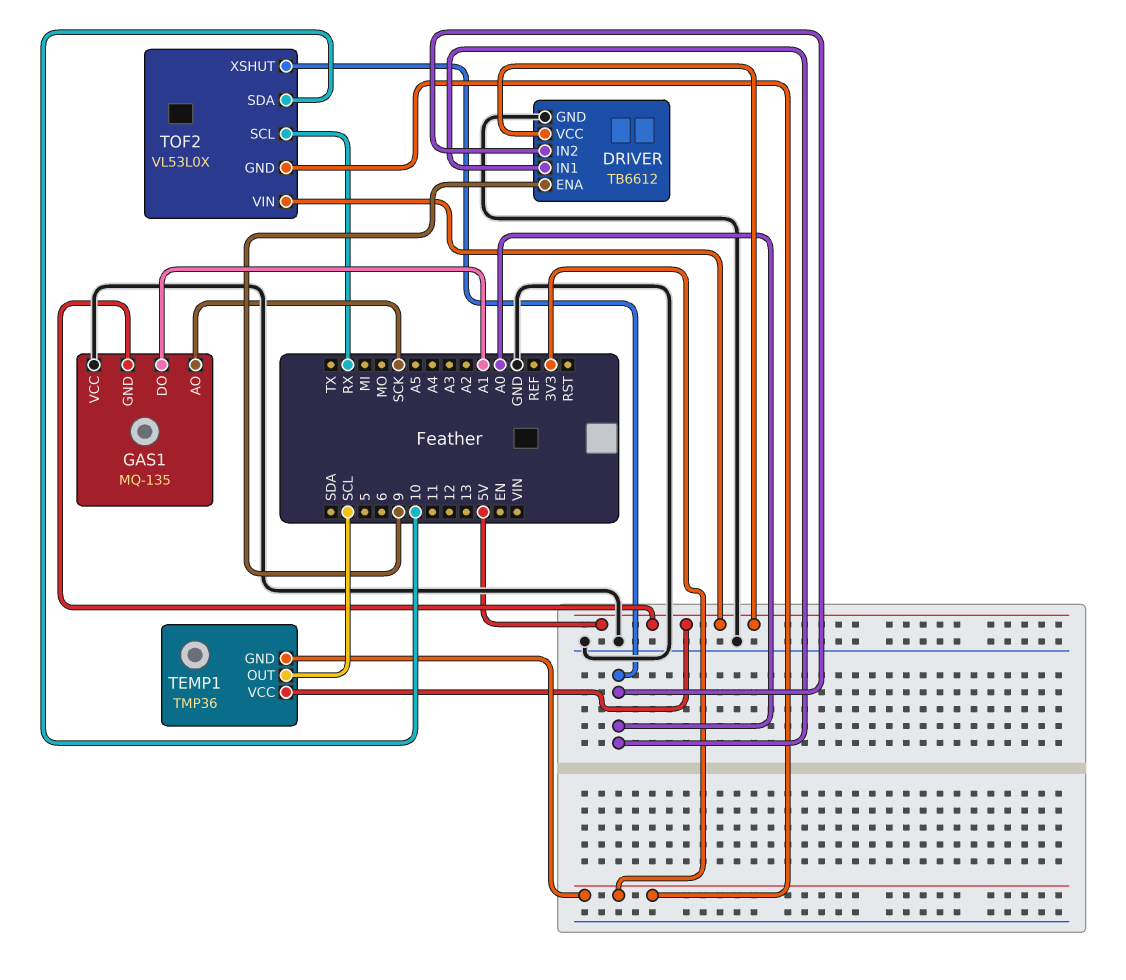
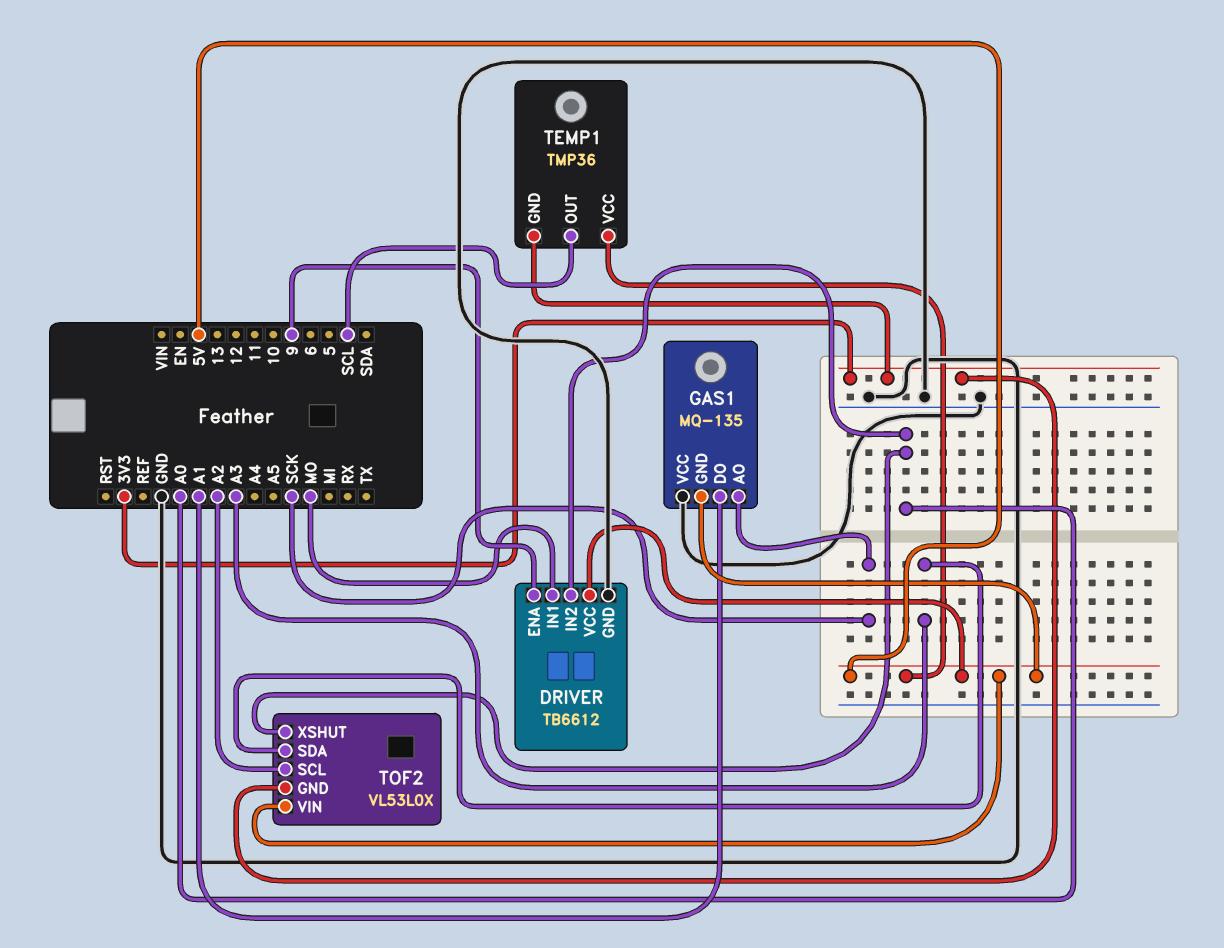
DRIVER pin IN1: A0 -> MO
TOF2 pin SCL: RX -> A2
TOF2 pin SDA: 10 -> A3

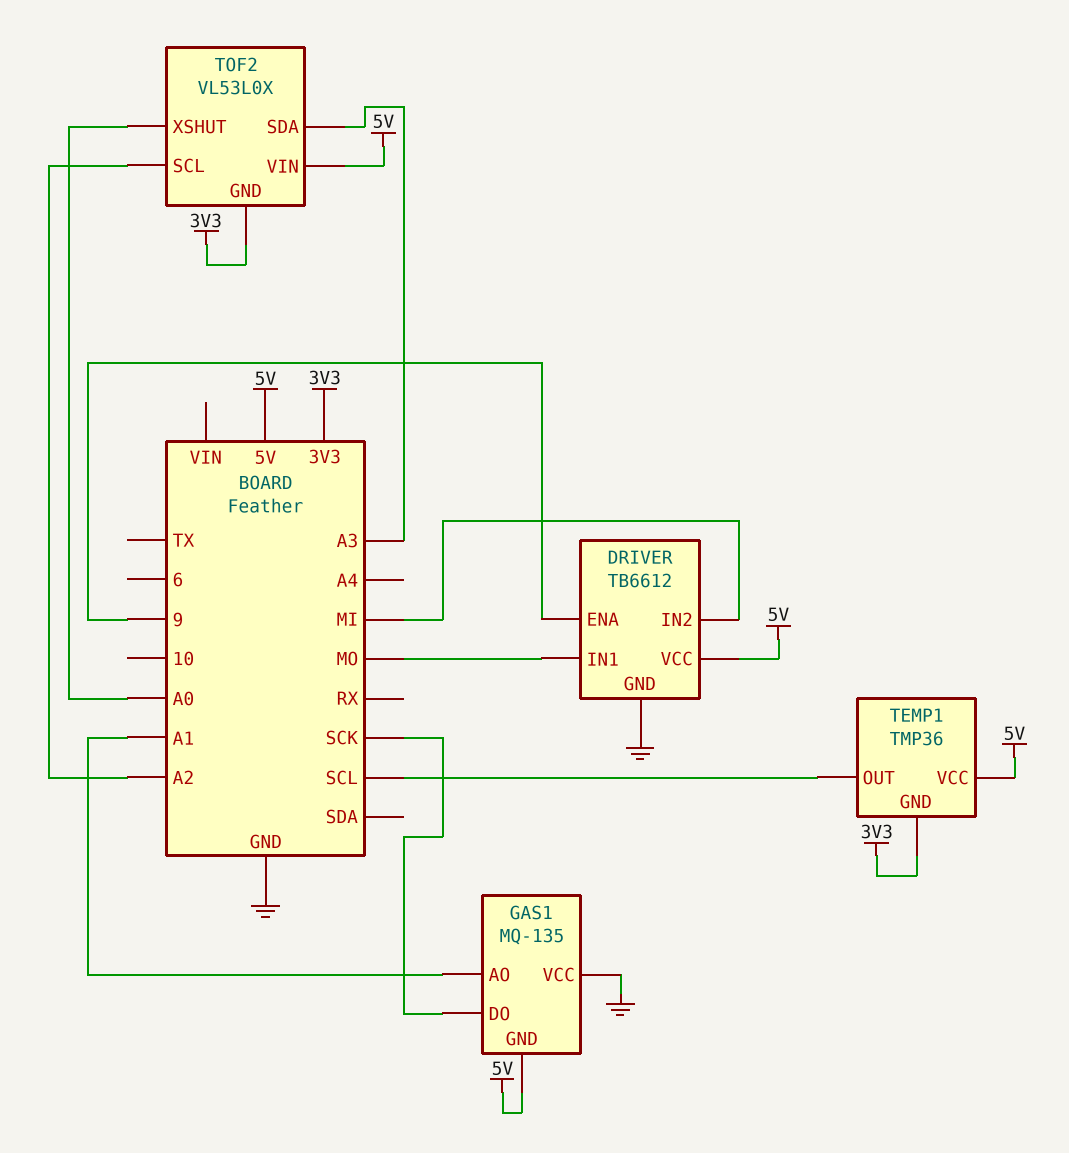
DRIVER pin IN2: A0 -> MI
GAS1 pin AO: SCK -> A1
GAS1 pin DO: A1 -> SCK

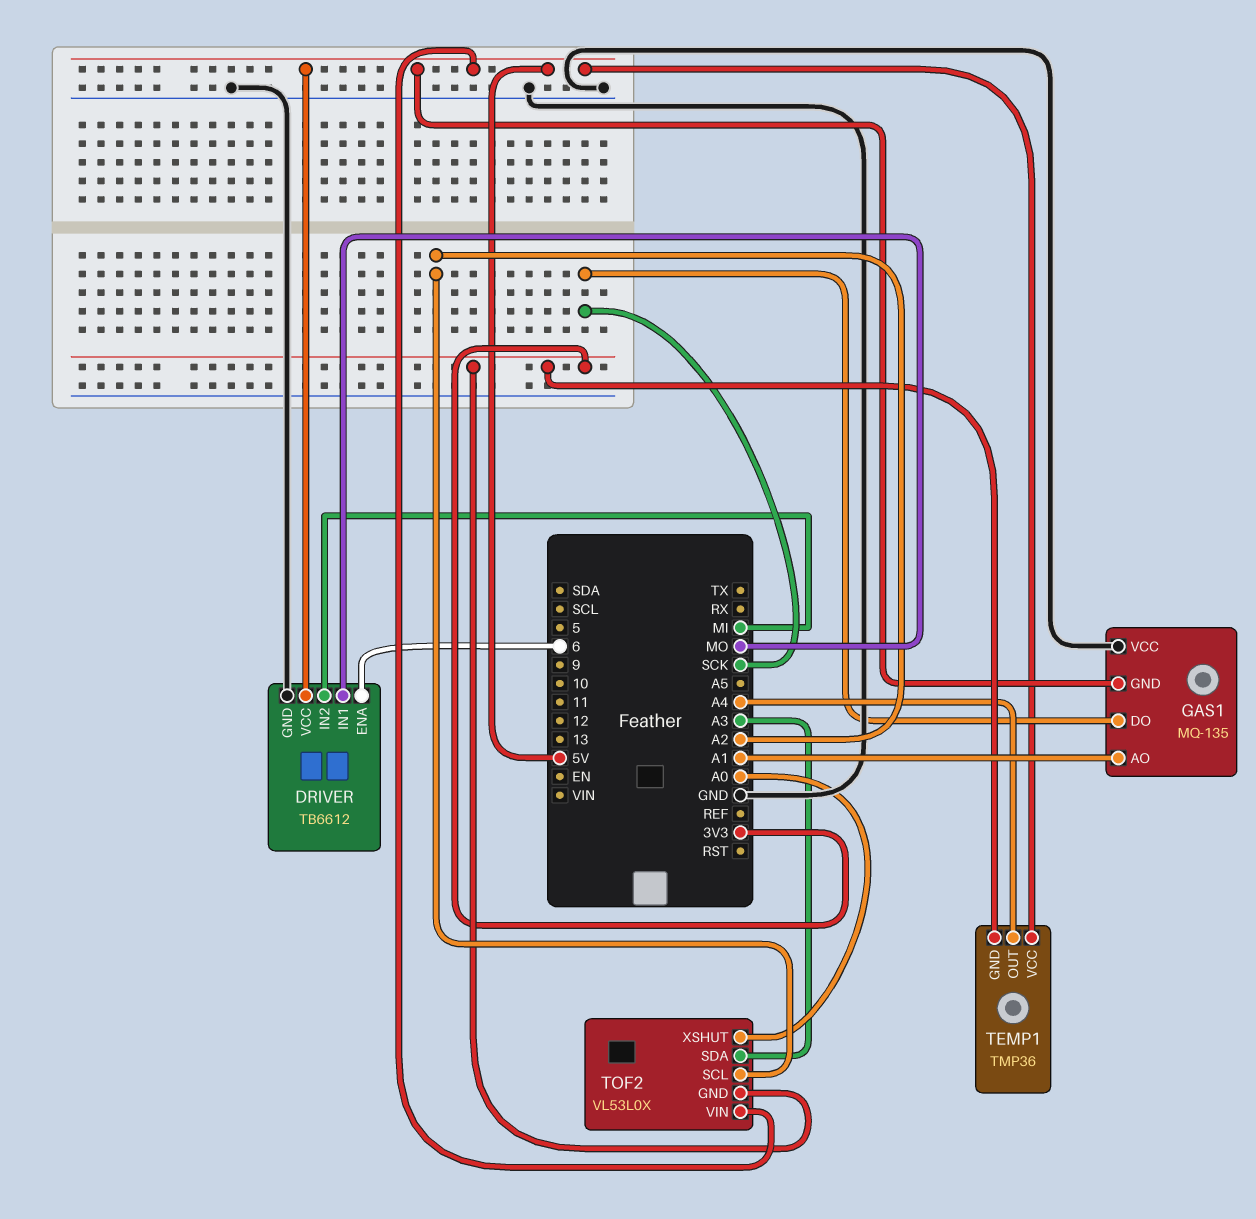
DRIVER pin ENA: 9 -> 6
TEMP1 pin OUT: SCL -> A4

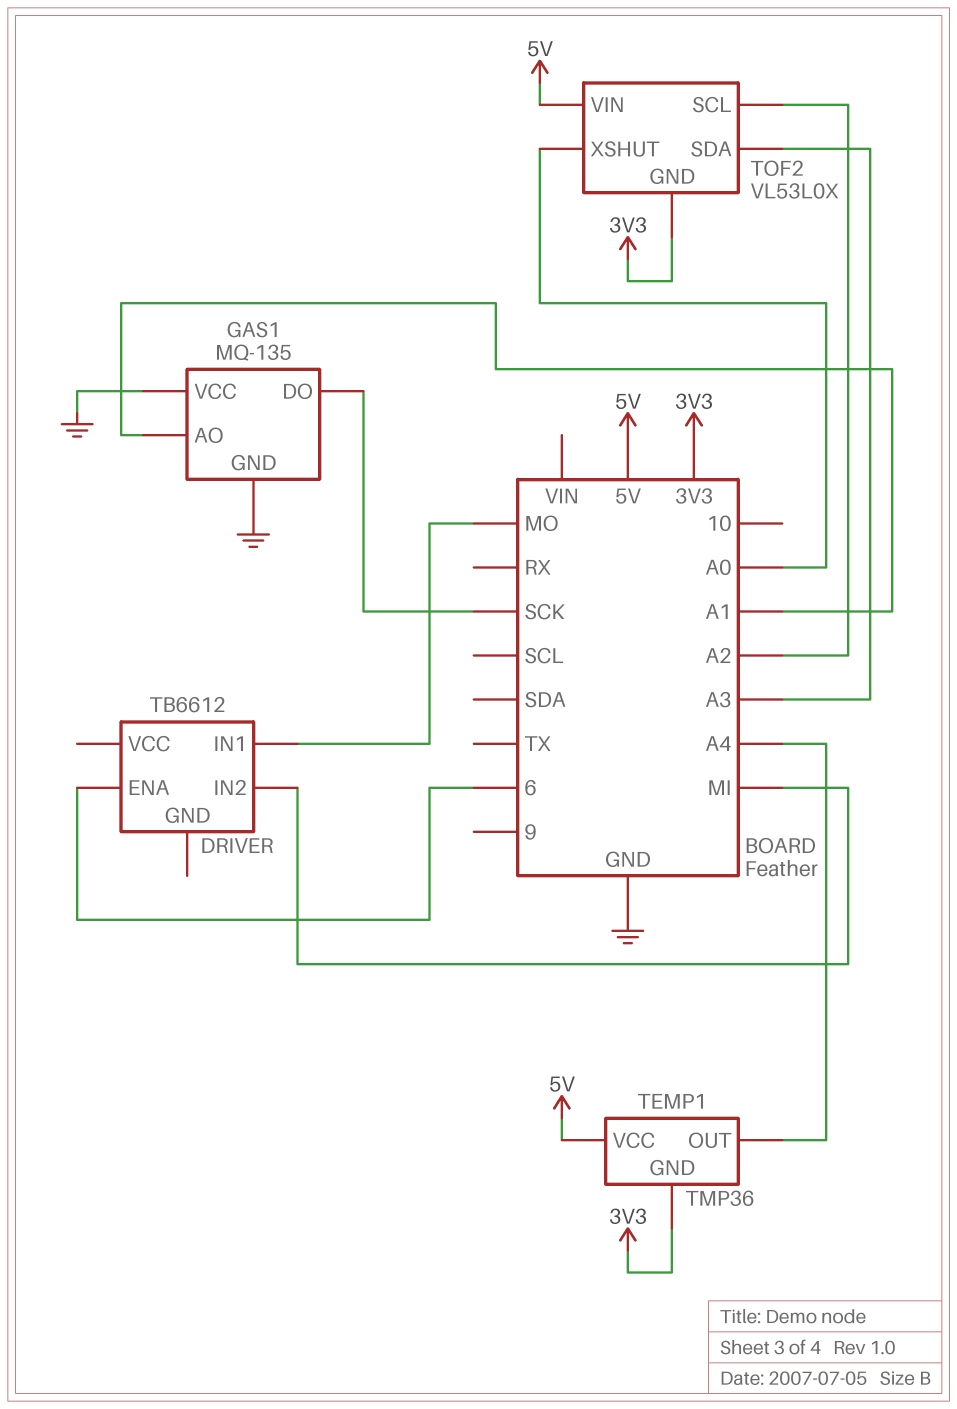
DRIVER pin GND: GND -> none
DRIVER pin VCC: 5V -> none
GAS1 pin GND: 5V -> GND

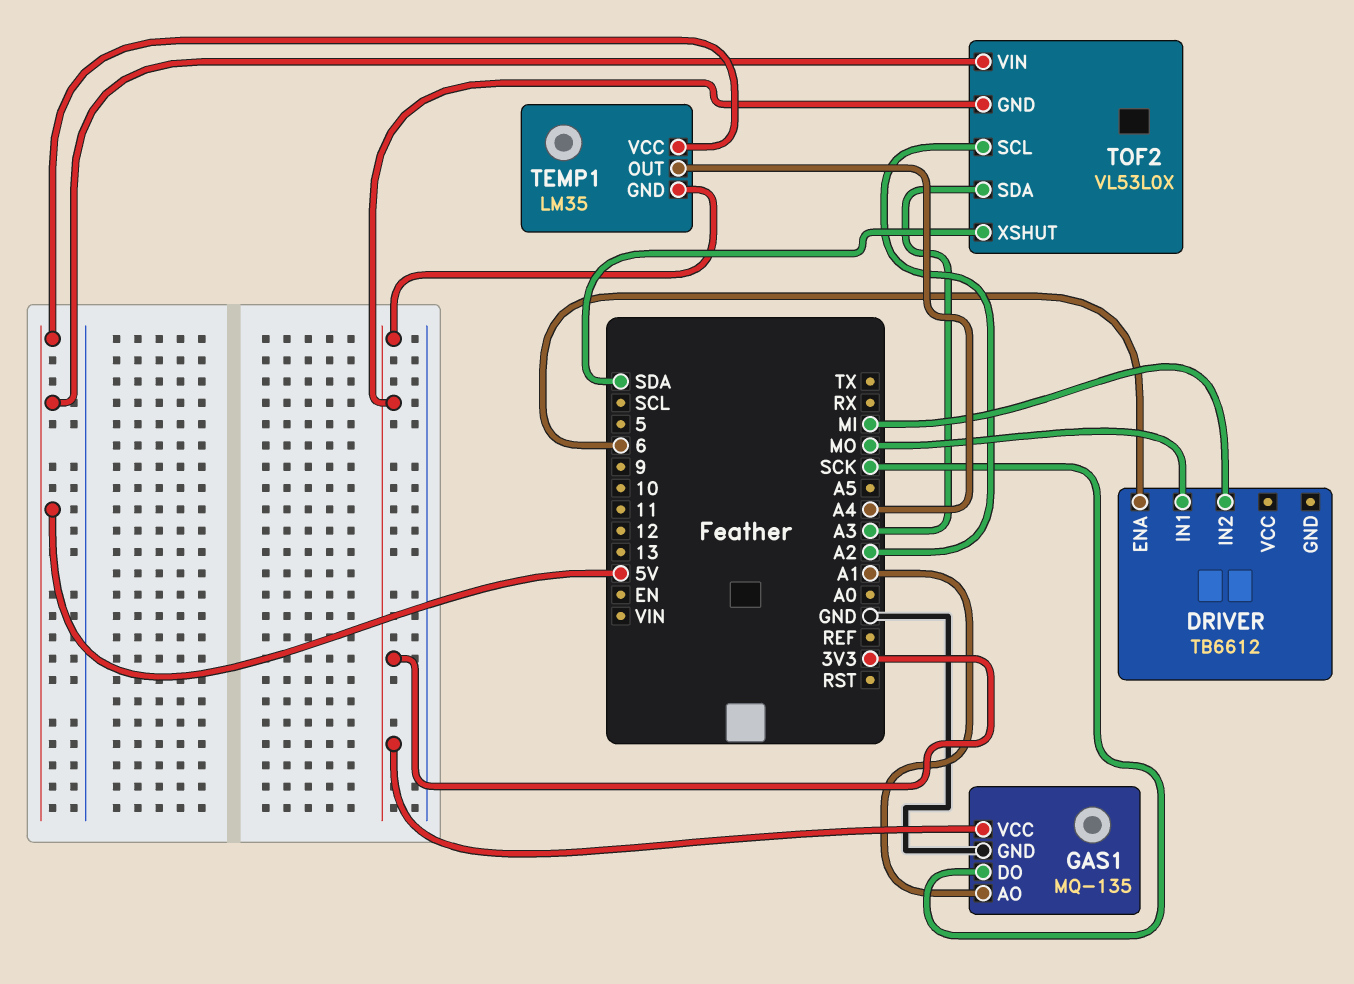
GAS1 pin VCC: GND -> 3V3
TEMP1: TMP36 -> LM35
TOF2 pin XSHUT: A0 -> SDA

